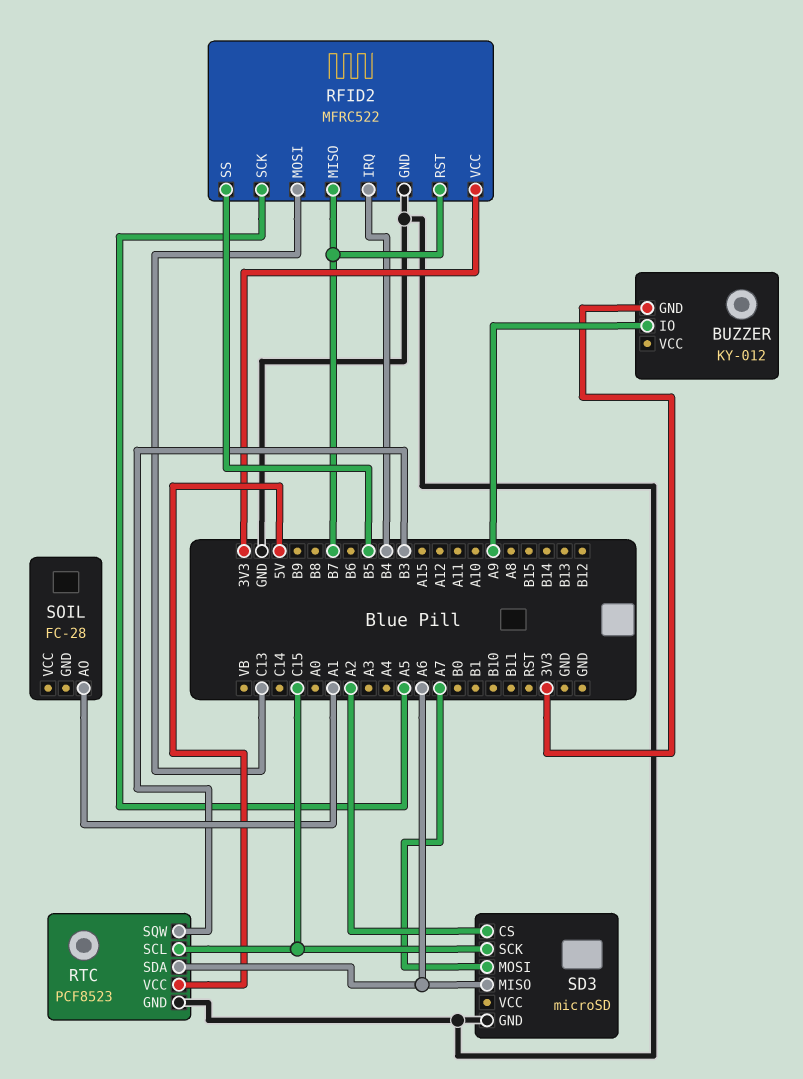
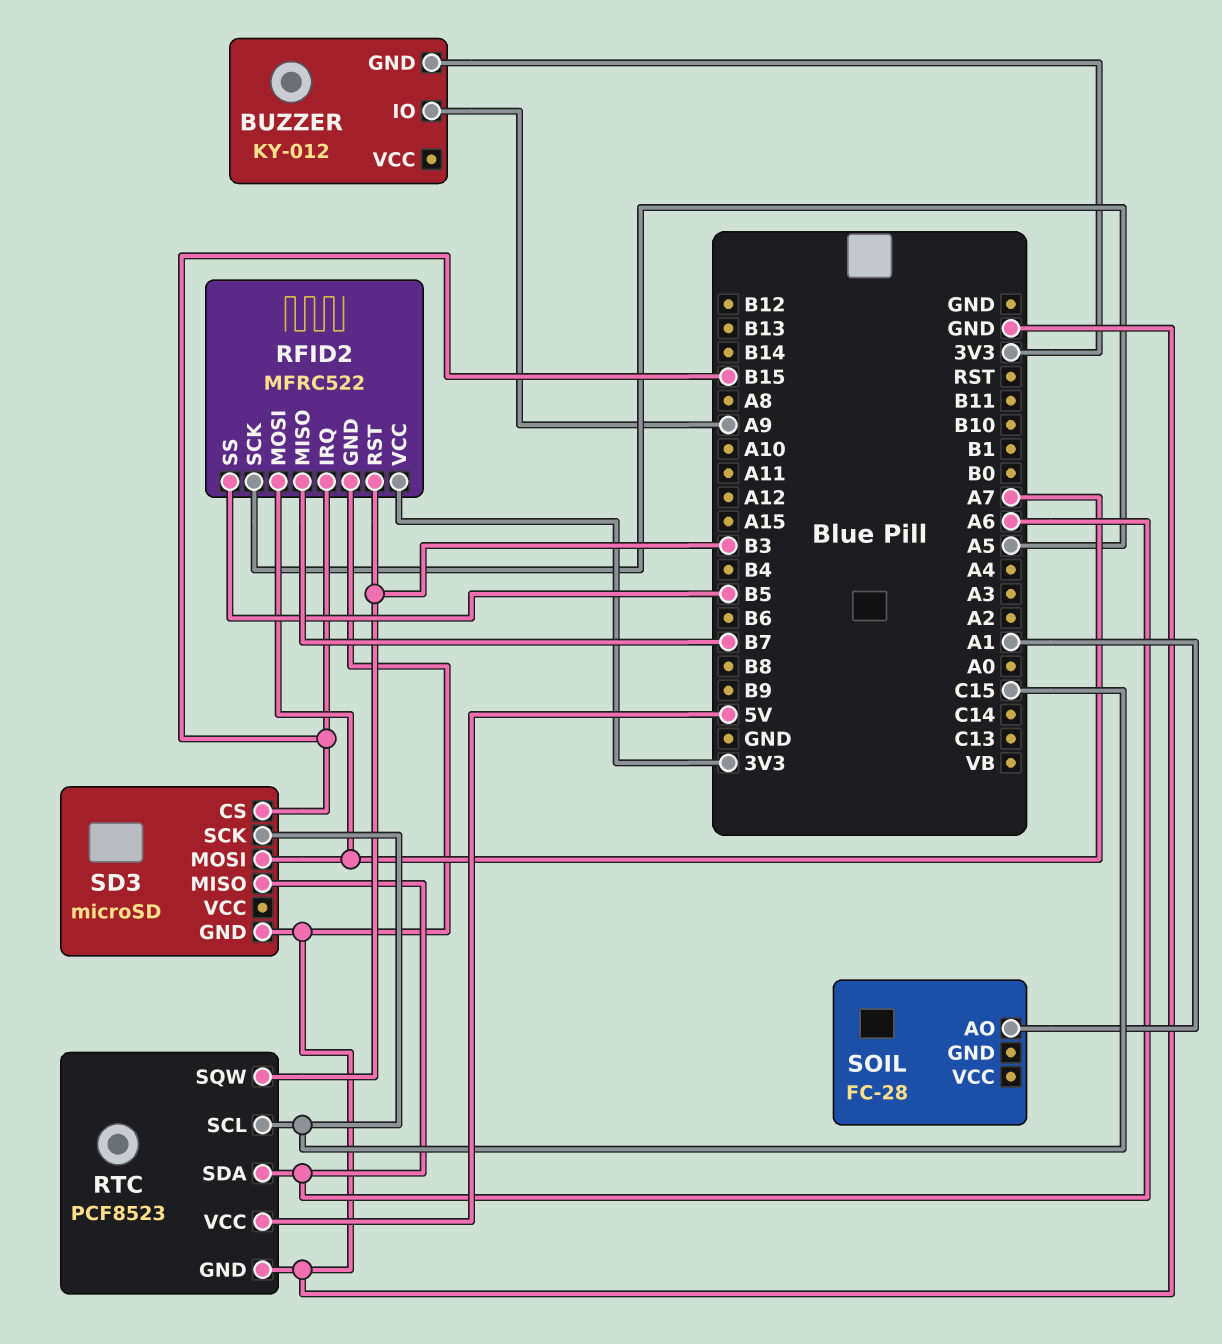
RFID2 pin IRQ: B4 -> B15
RFID2 pin MOSI: C13 -> A7
RFID2 pin RST: B7 -> B3
SD3 pin CS: A2 -> B15

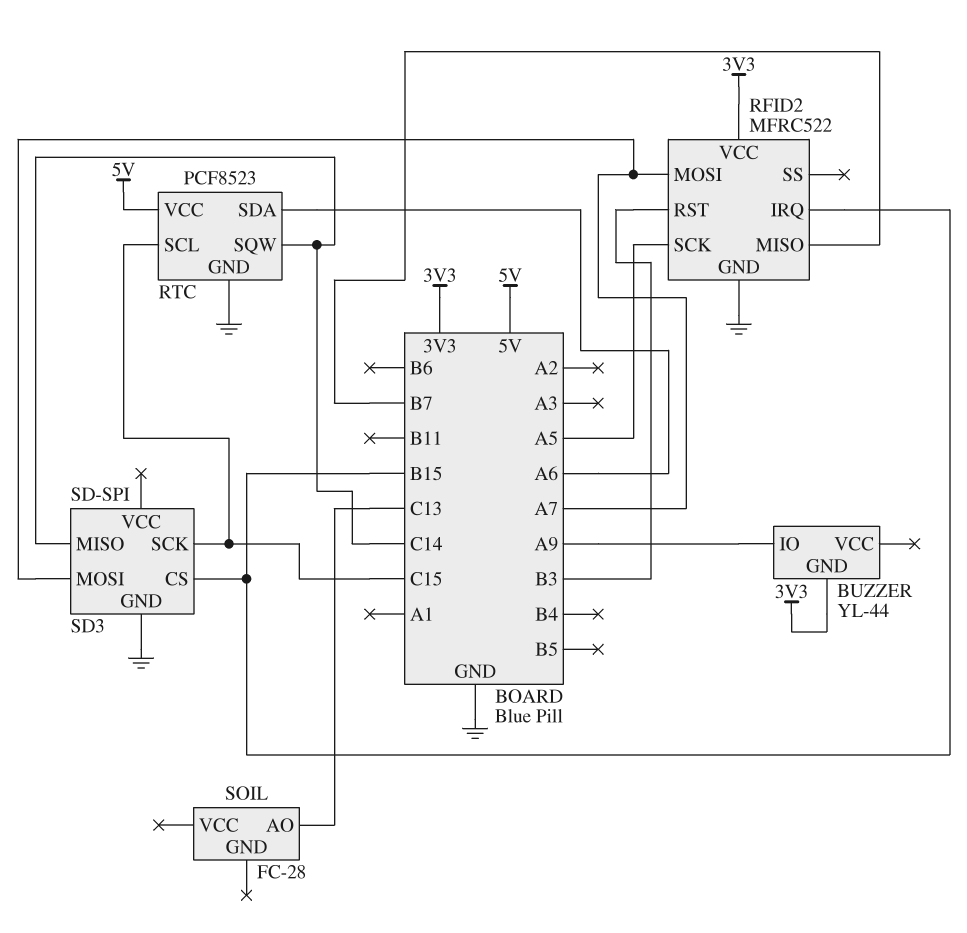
BUZZER: KY-012 -> YL-44
RFID2 pin SS: B5 -> none
RTC pin SQW: B3 -> C14
SD3: microSD -> SD-SPI
SD3 pin MISO: A6 -> C14
SOIL pin AO: A1 -> C13

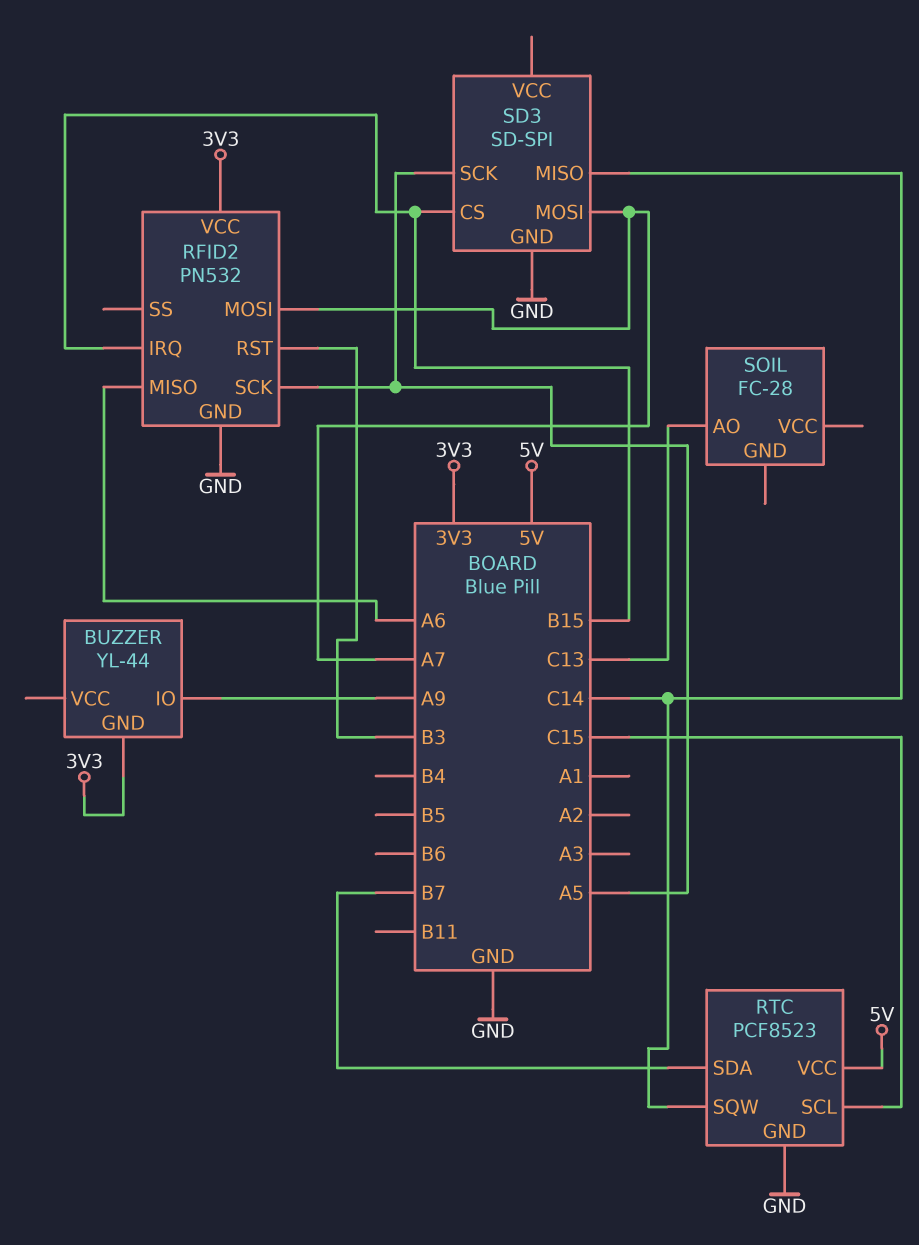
RFID2: MFRC522 -> PN532
RFID2 pin MISO: B7 -> A6
RTC pin SDA: A6 -> B7
SD3 pin SCK: C15 -> A5

